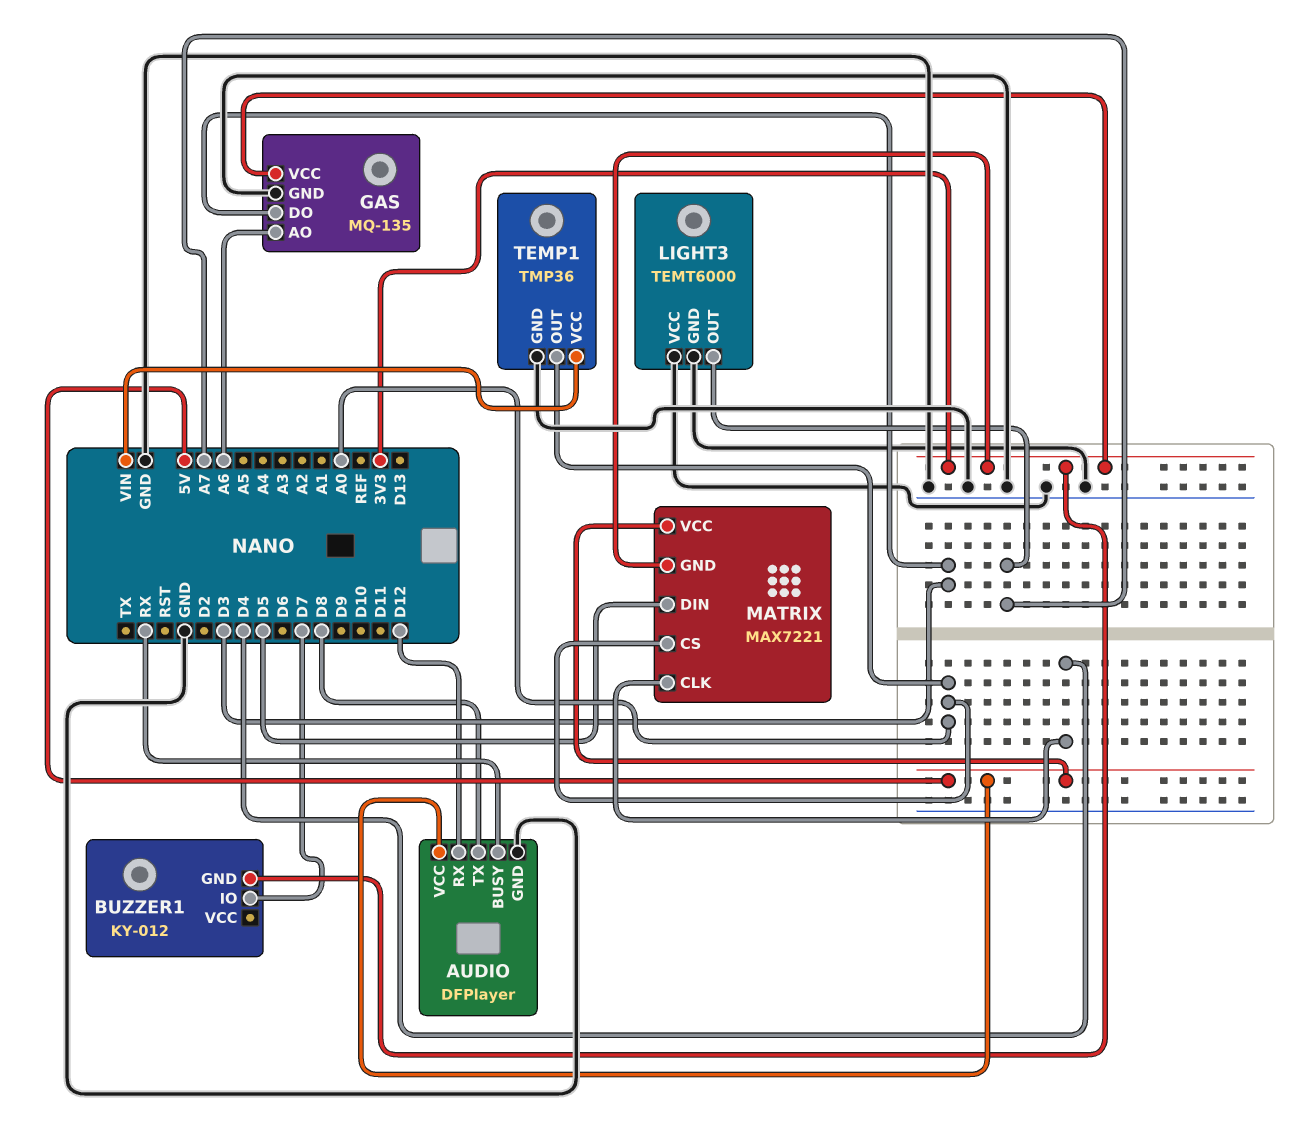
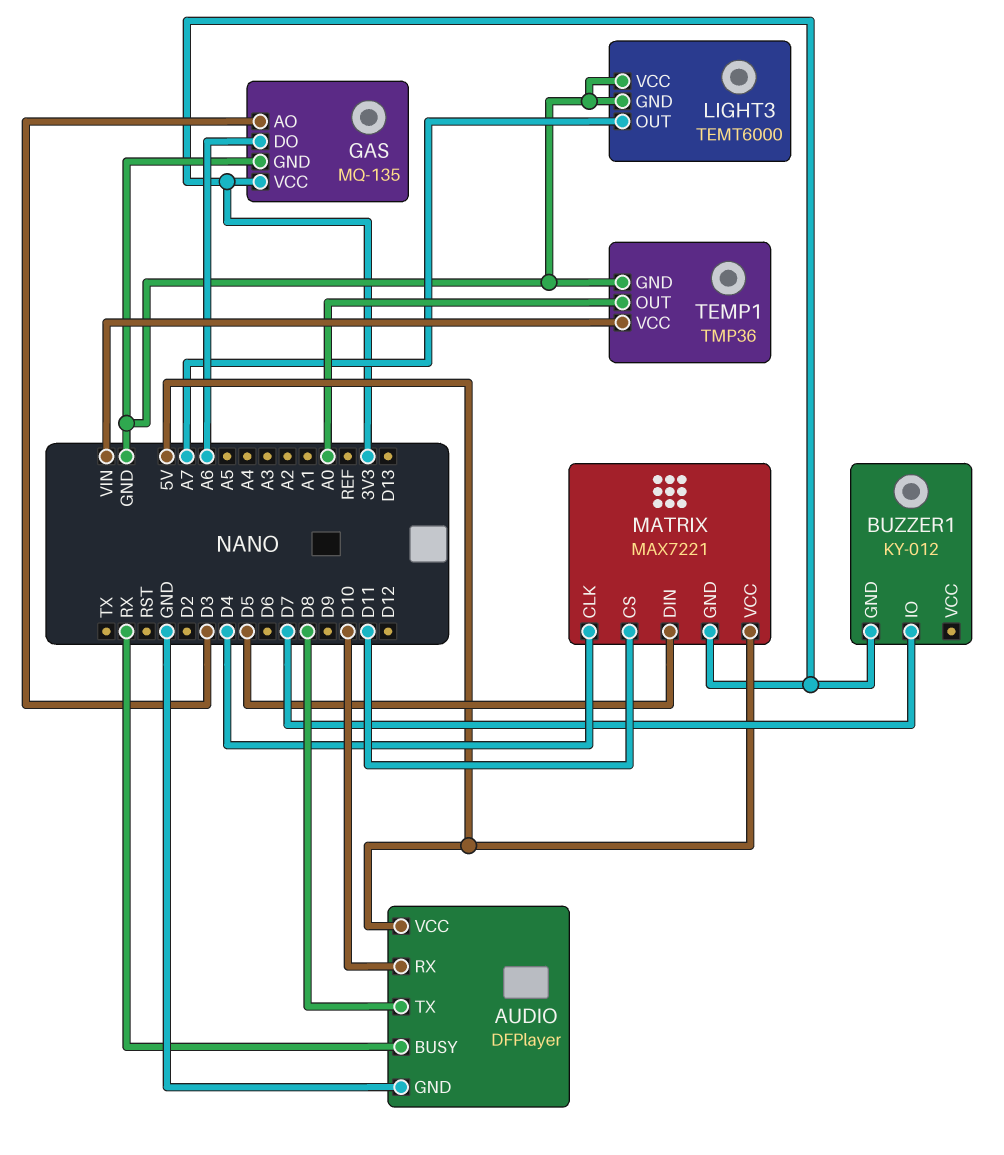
AUDIO pin RX: D12 -> D10
GAS pin AO: A6 -> D3
GAS pin DO: D3 -> A6
MATRIX pin CS: A0 -> D11

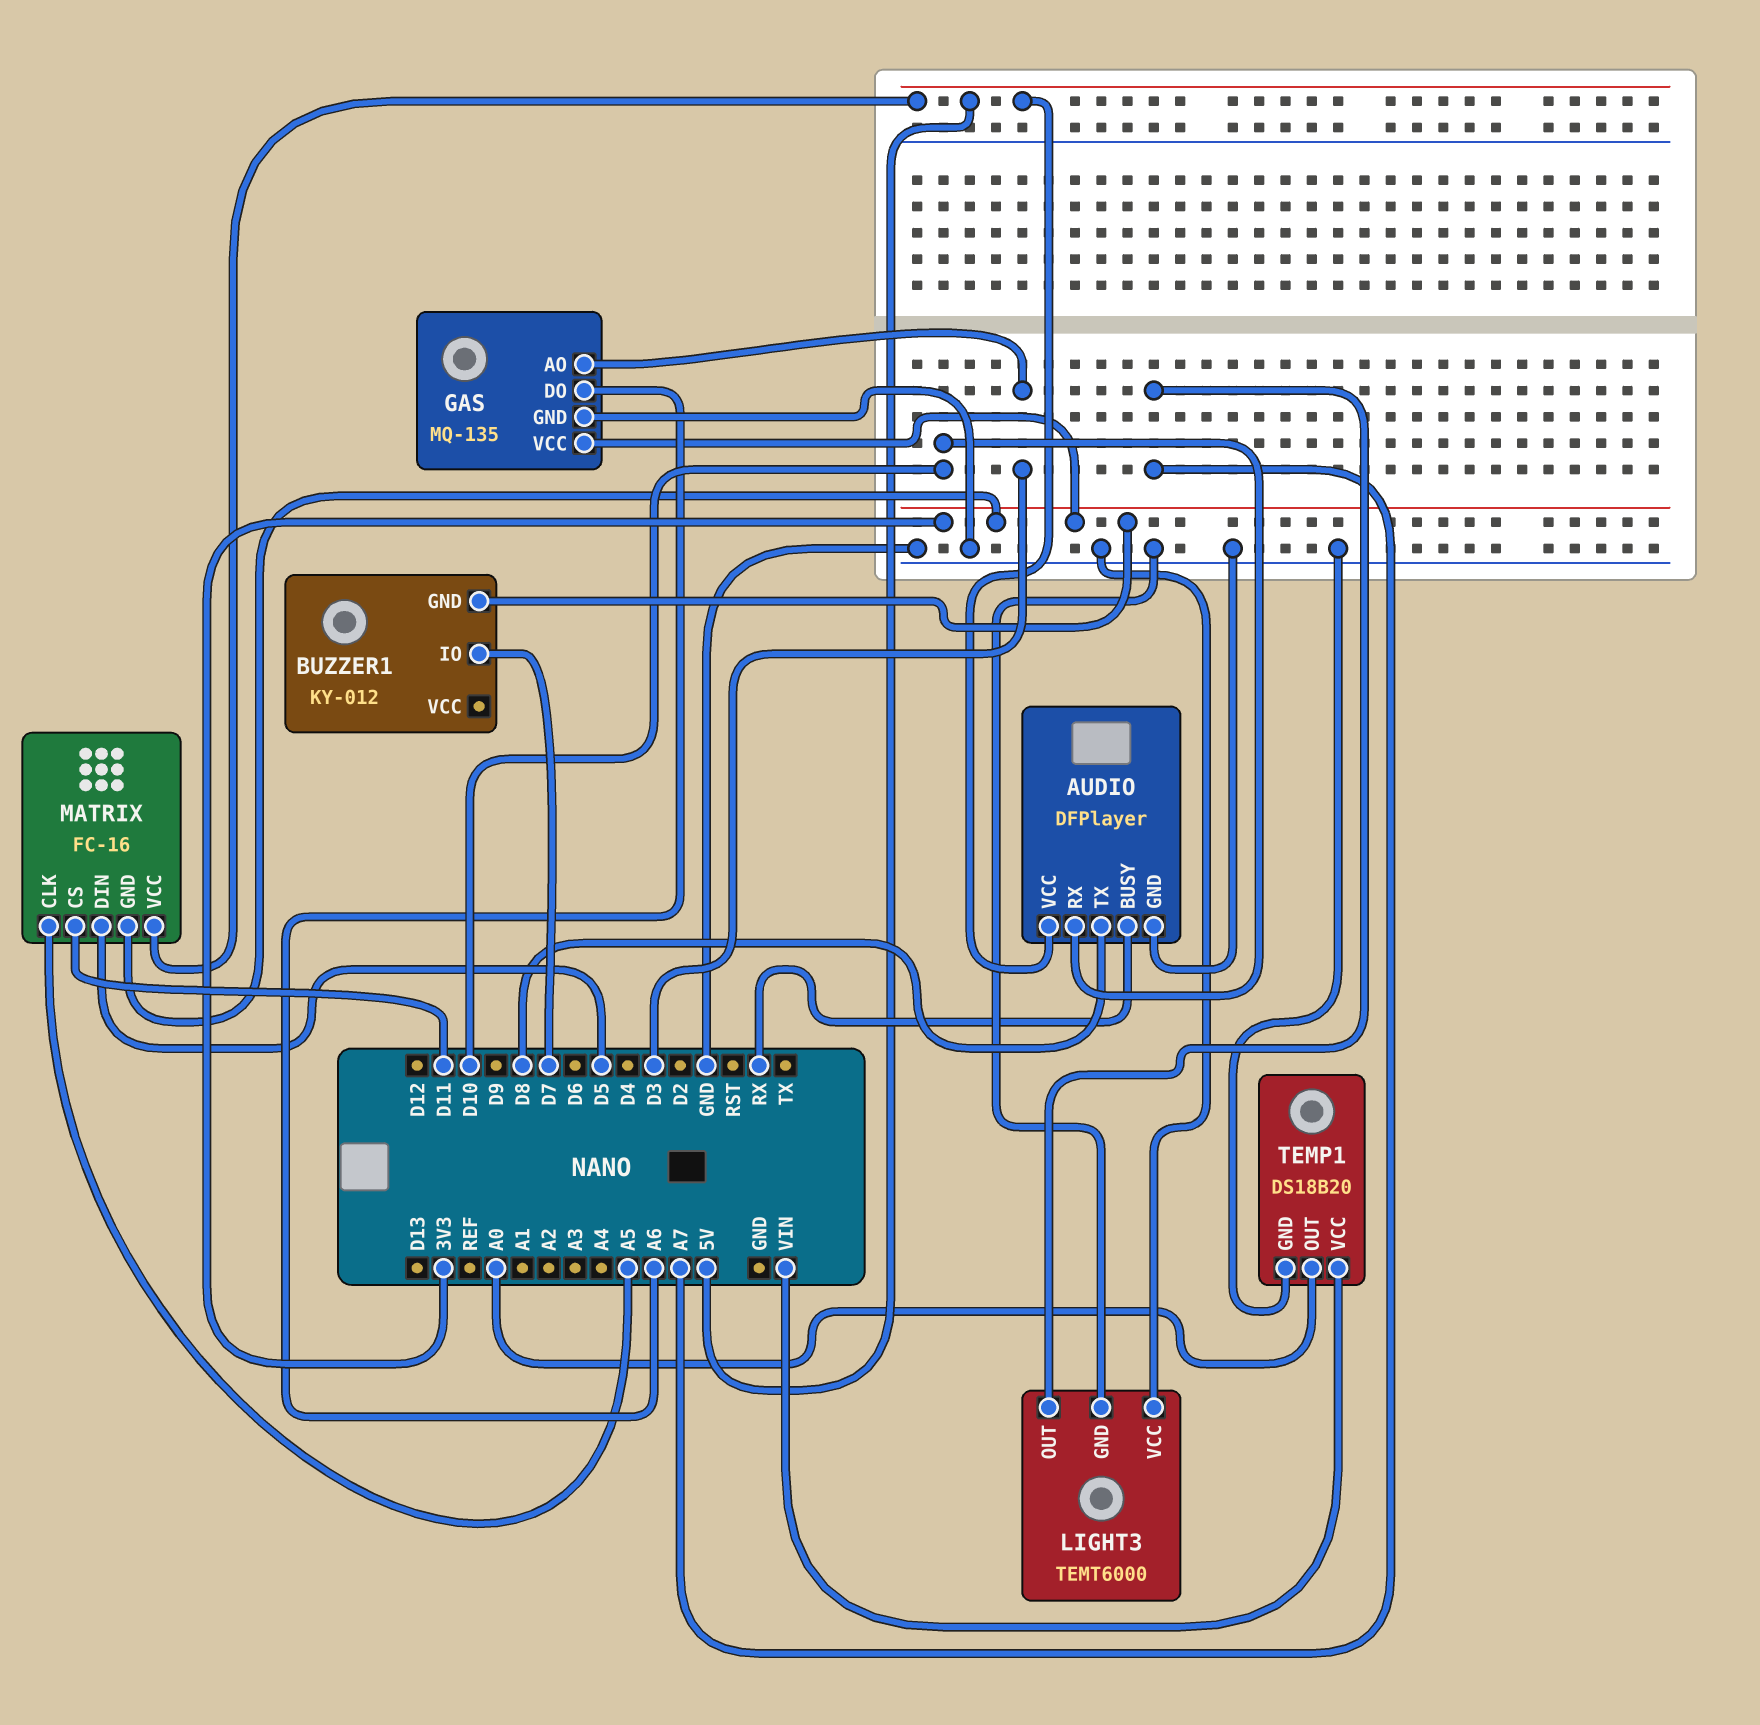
MATRIX: MAX7221 -> FC-16
MATRIX pin CLK: D4 -> A5
TEMP1: TMP36 -> DS18B20

